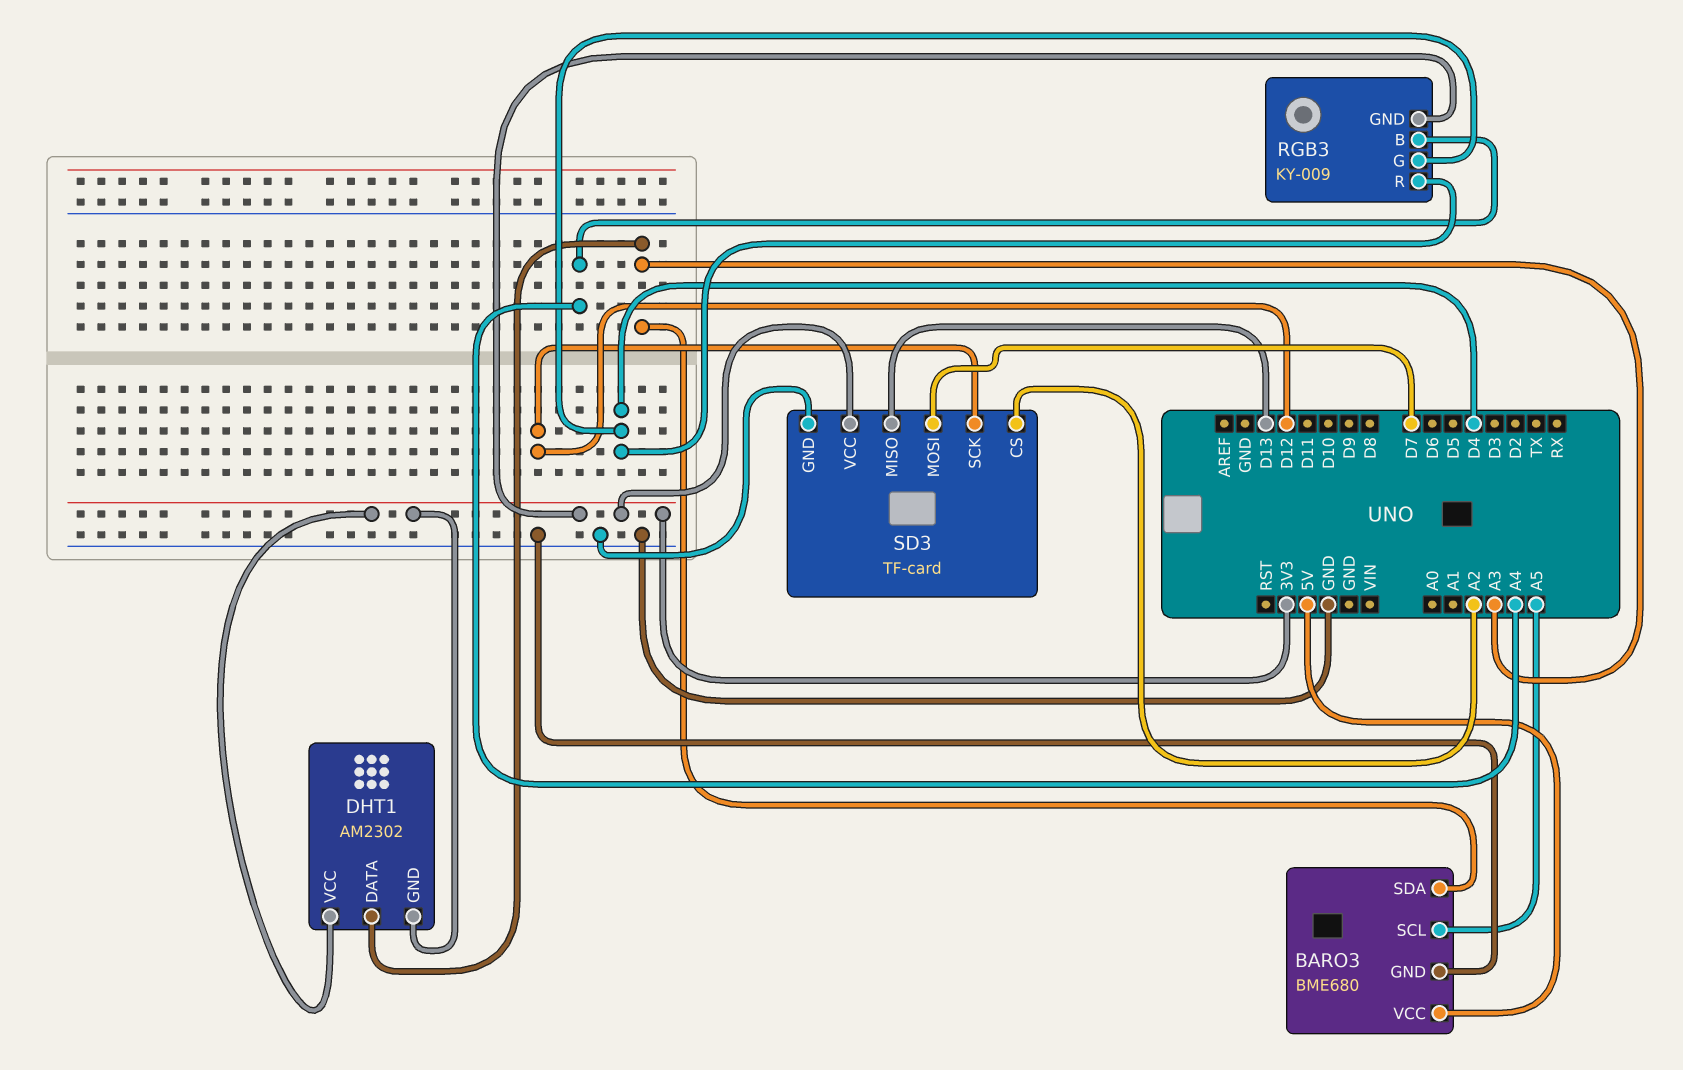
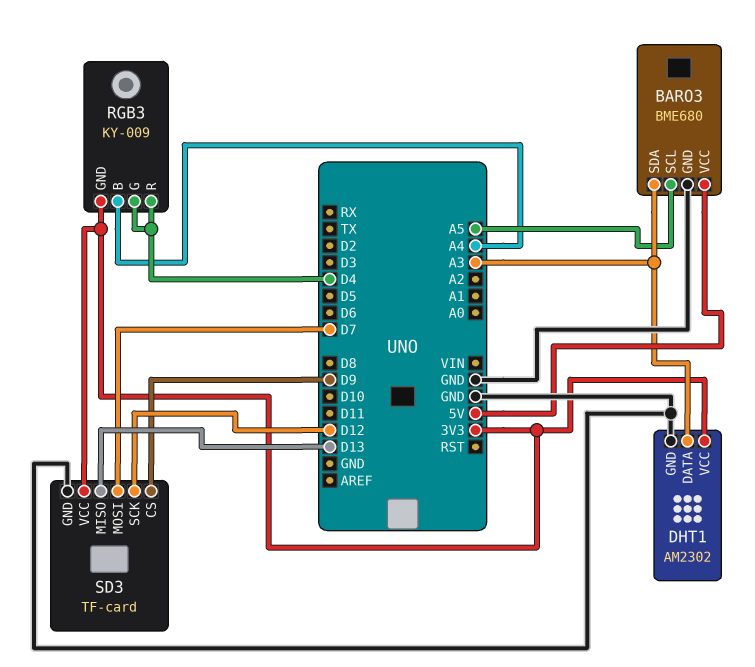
DHT1 pin GND: 3V3 -> GND
SD3 pin CS: A2 -> D9

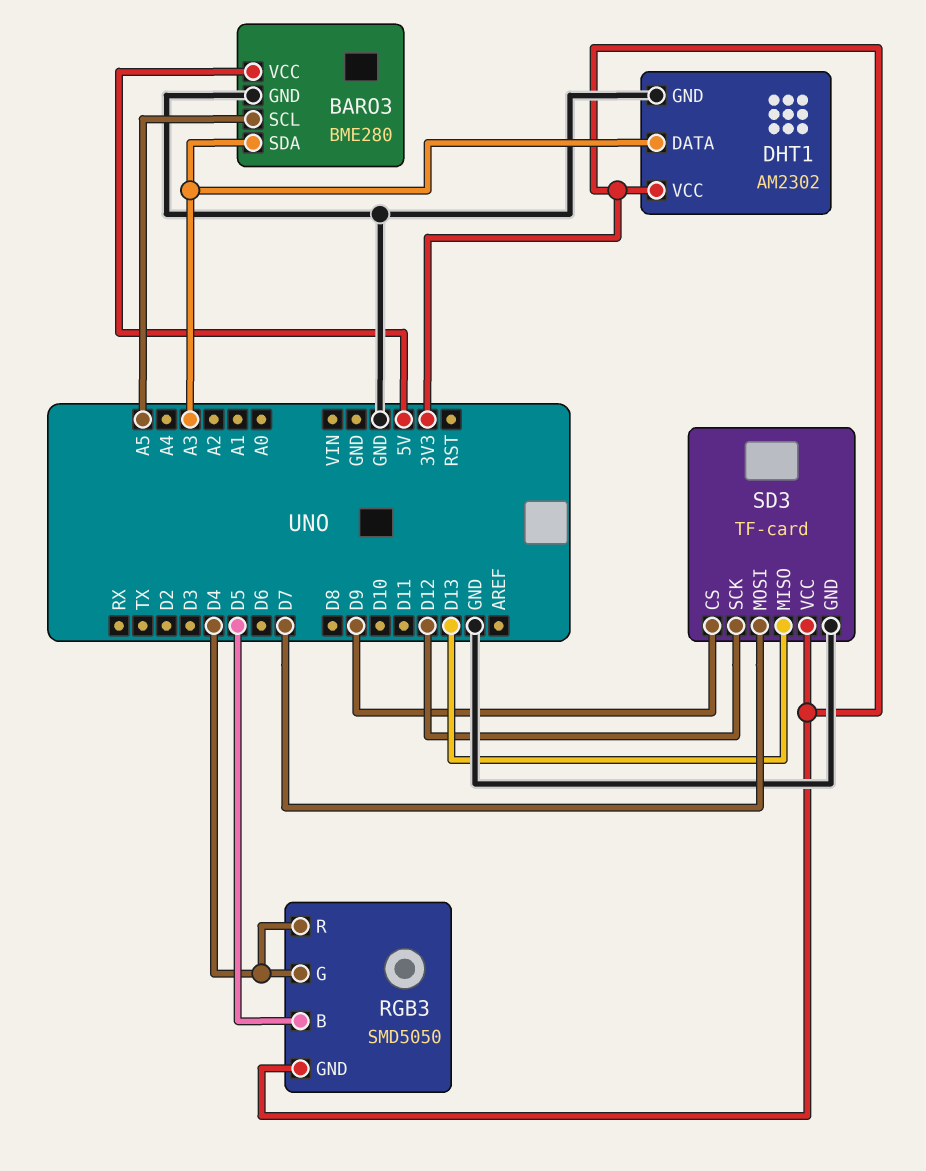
BARO3: BME680 -> BME280
RGB3: KY-009 -> SMD5050
RGB3 pin B: A4 -> D5

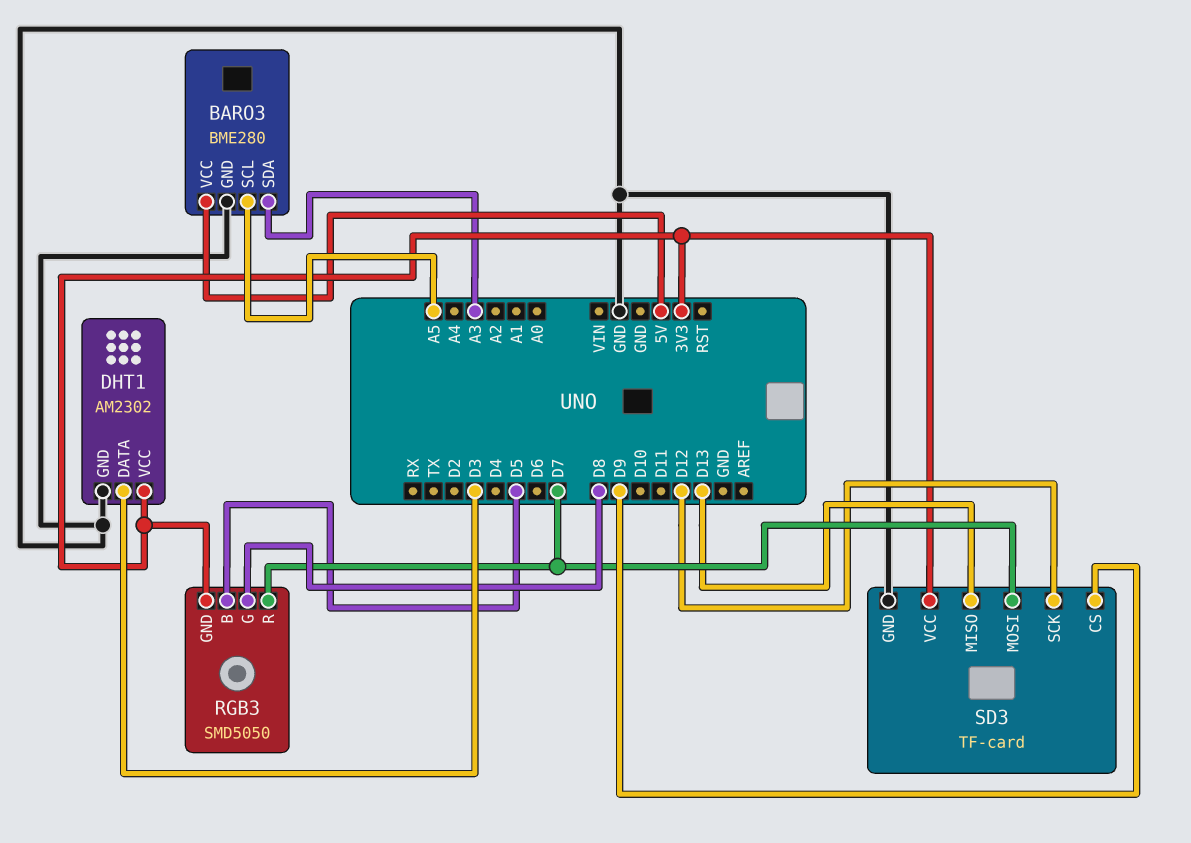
DHT1 pin DATA: A3 -> D3
RGB3 pin G: D4 -> D8
RGB3 pin R: D4 -> D7

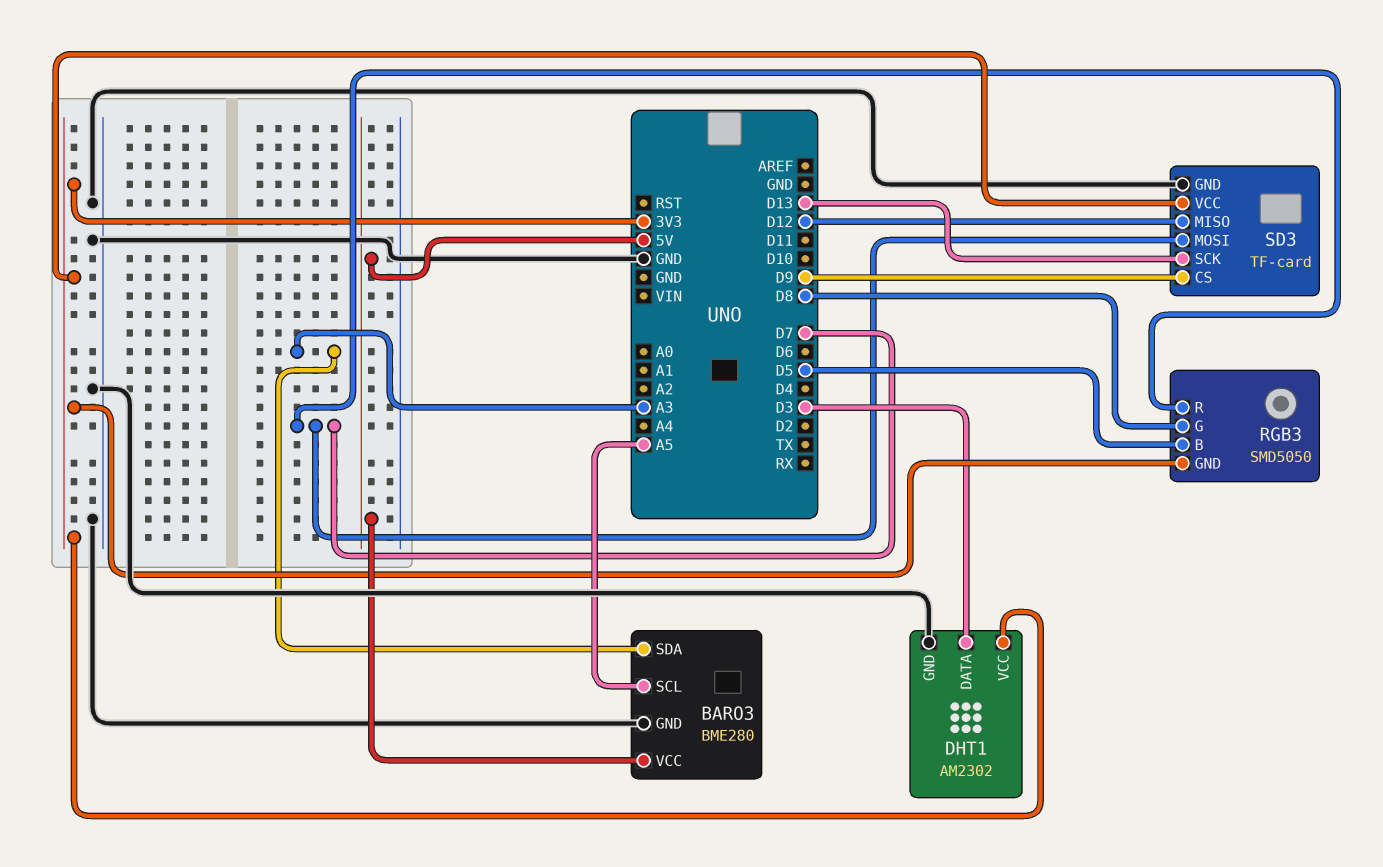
SD3 pin MISO: D13 -> D12
SD3 pin SCK: D12 -> D13

